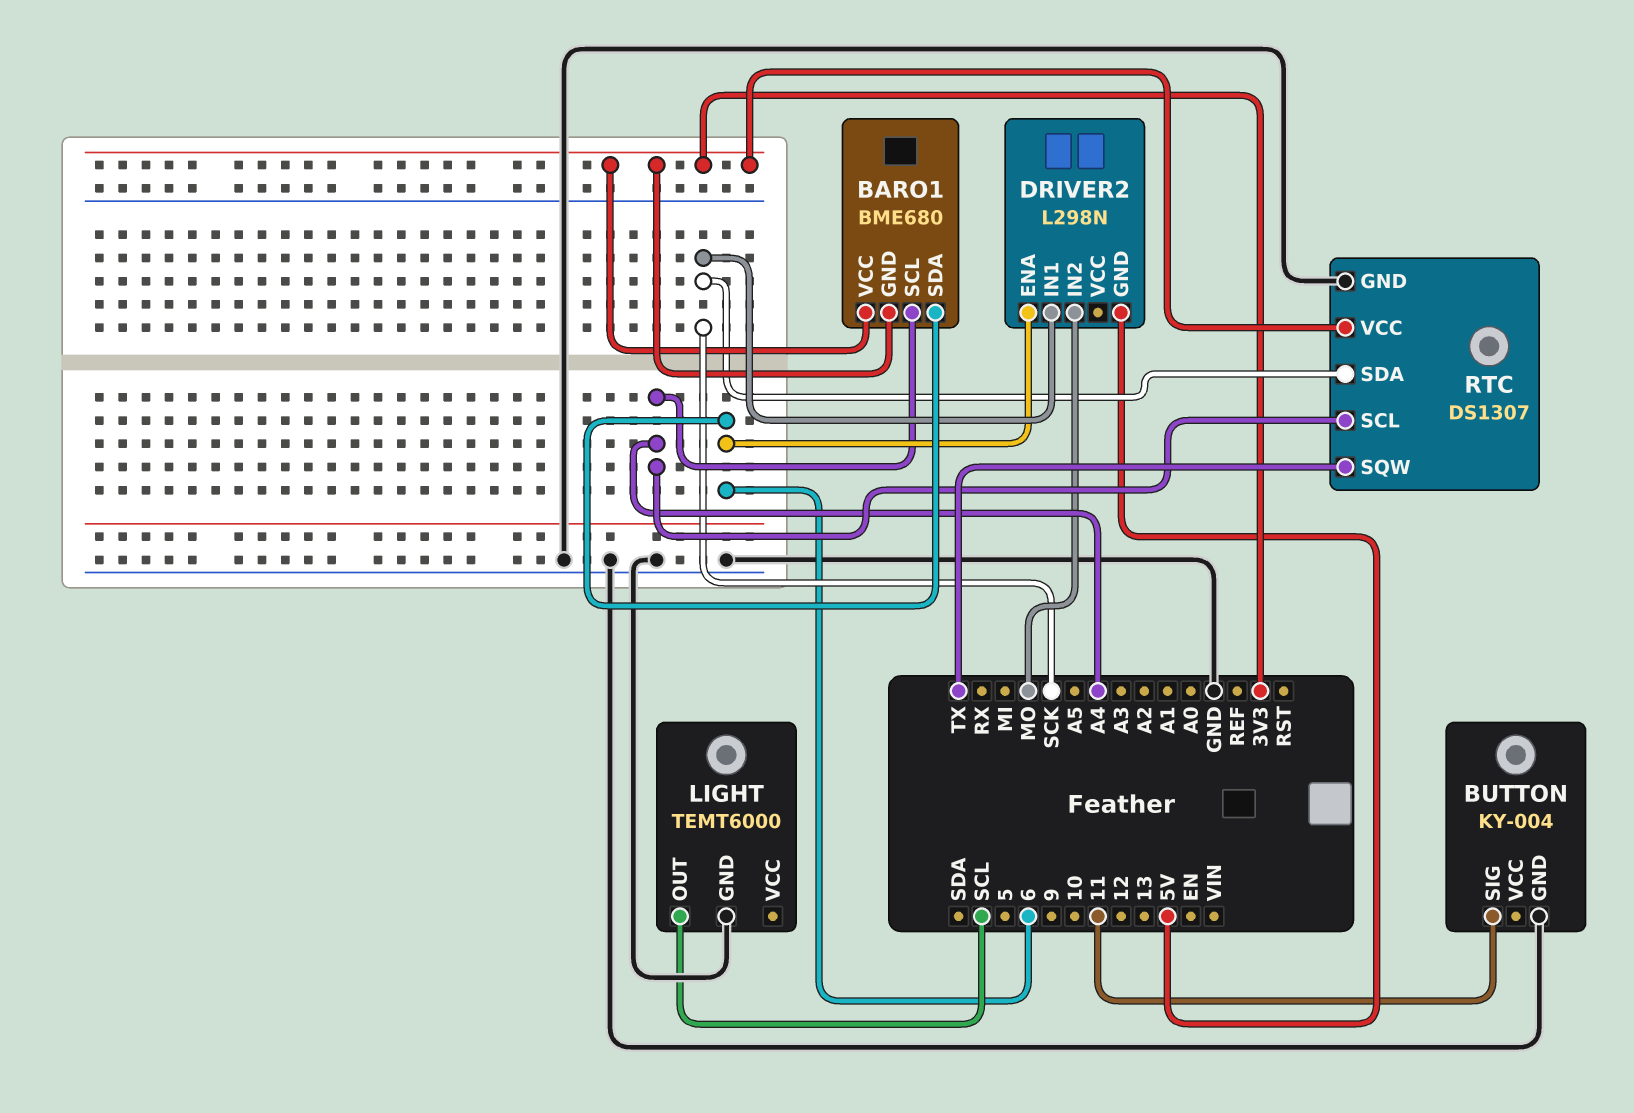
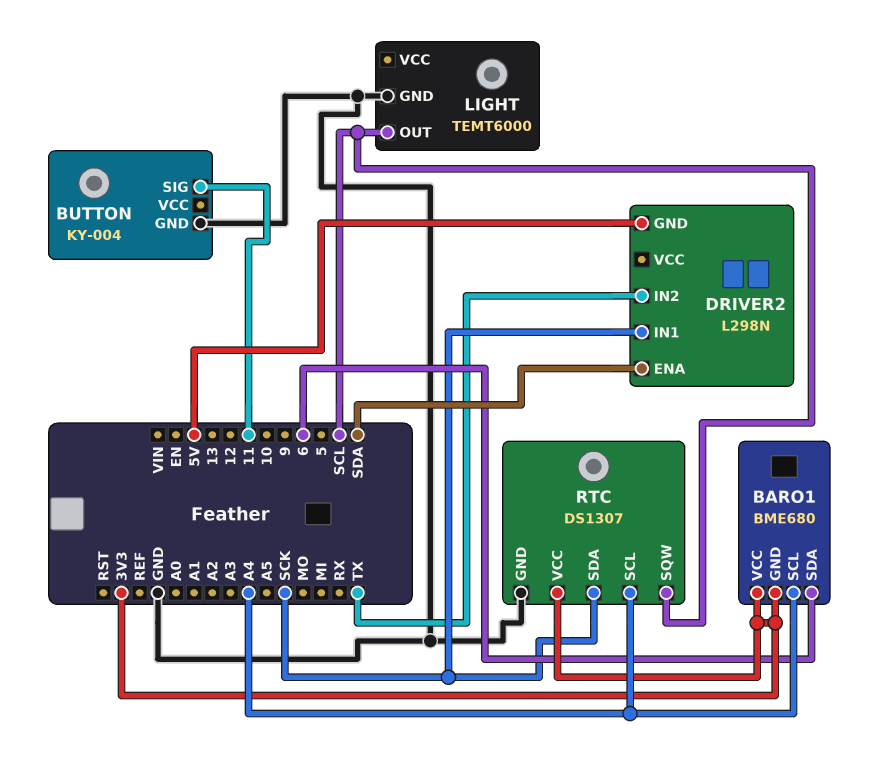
DRIVER2 pin ENA: 6 -> SDA
DRIVER2 pin IN2: MO -> TX
RTC pin SQW: TX -> SCL

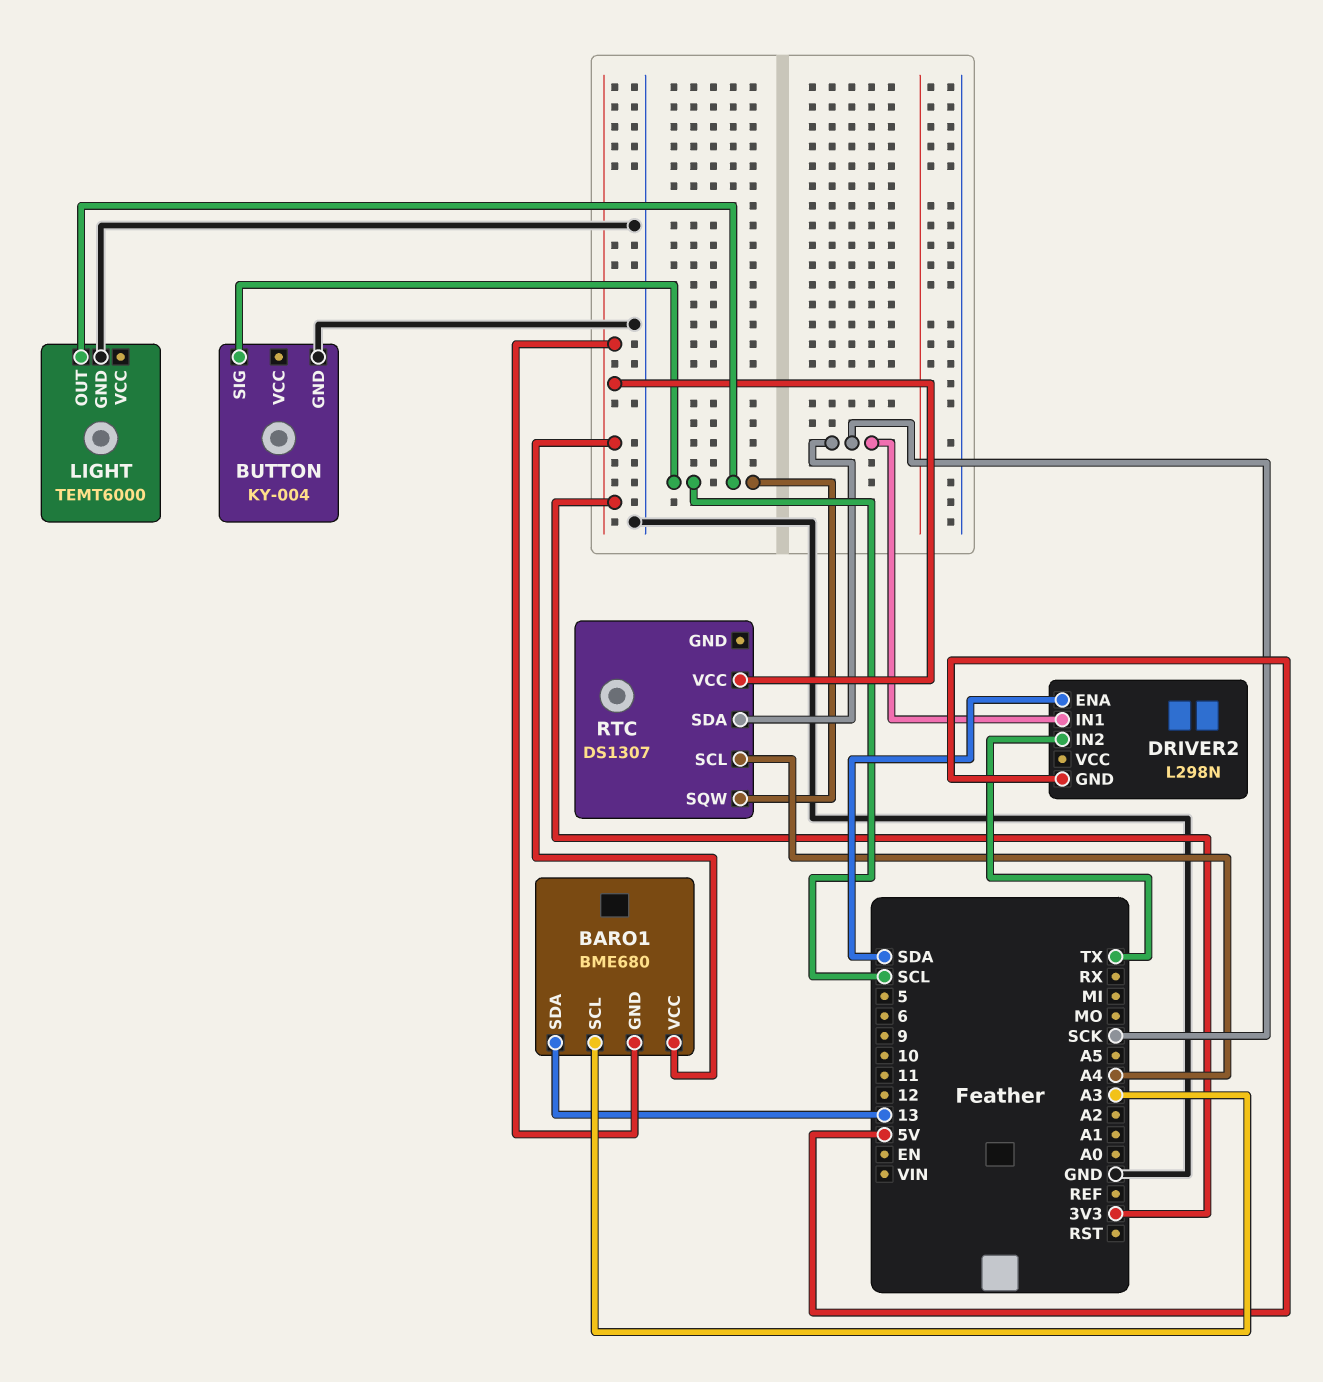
BARO1 pin SCL: A4 -> A3
BARO1 pin SDA: 6 -> 13
BUTTON pin SIG: 11 -> SCL
RTC pin GND: GND -> none

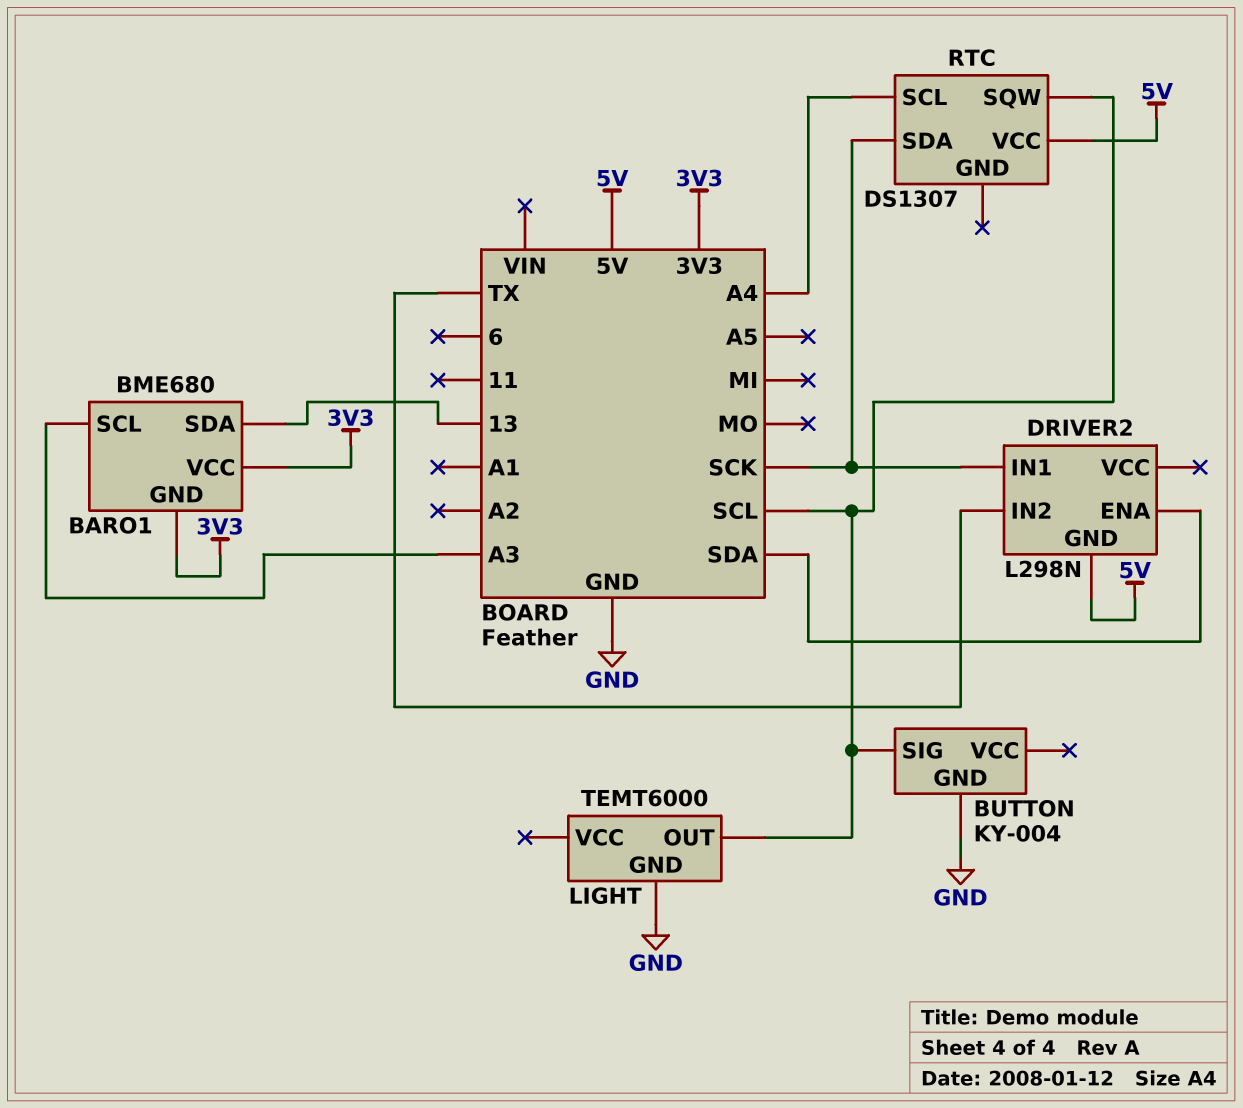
RTC pin VCC: 3V3 -> 5V

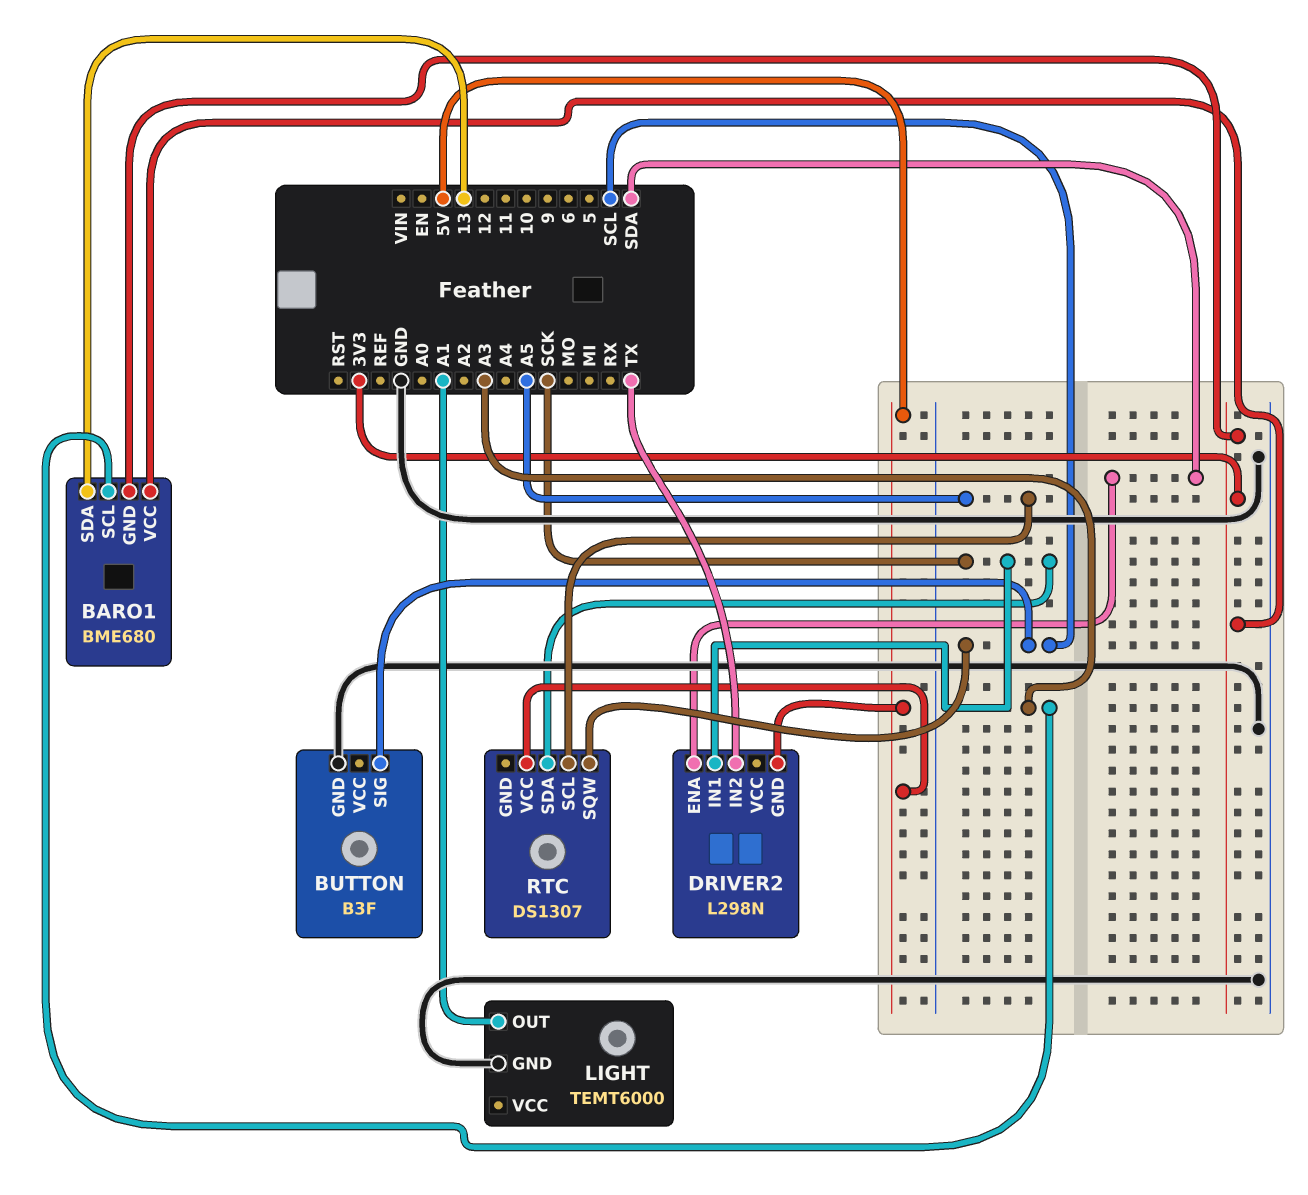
BUTTON: KY-004 -> B3F
LIGHT pin OUT: SCL -> A1
RTC pin SCL: A4 -> A5

